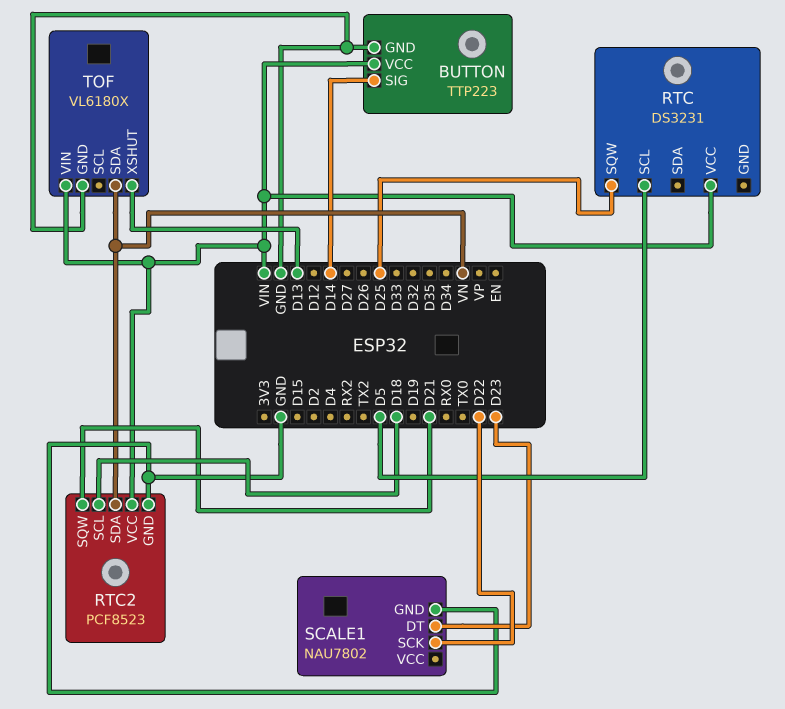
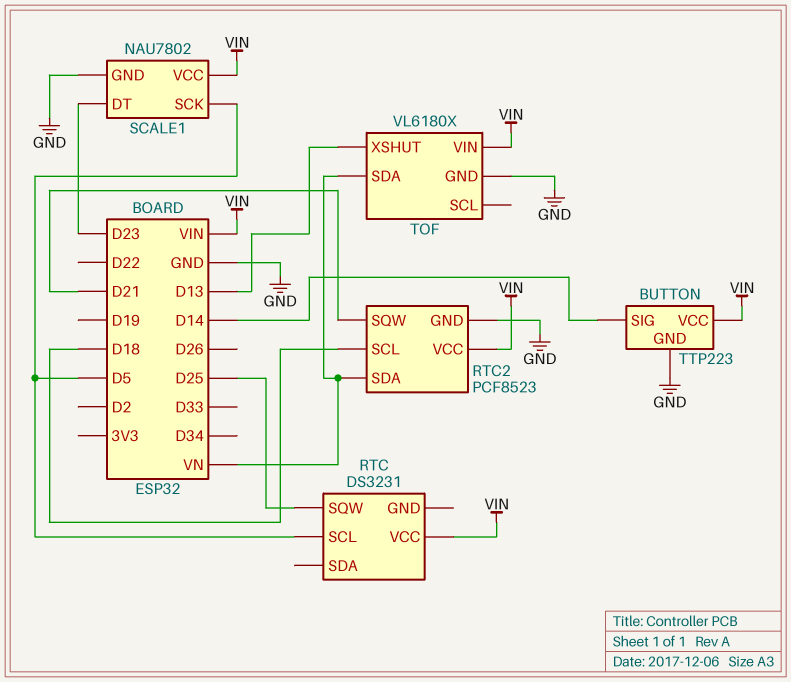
SCALE1 pin SCK: D22 -> D5
SCALE1 pin VCC: none -> VIN

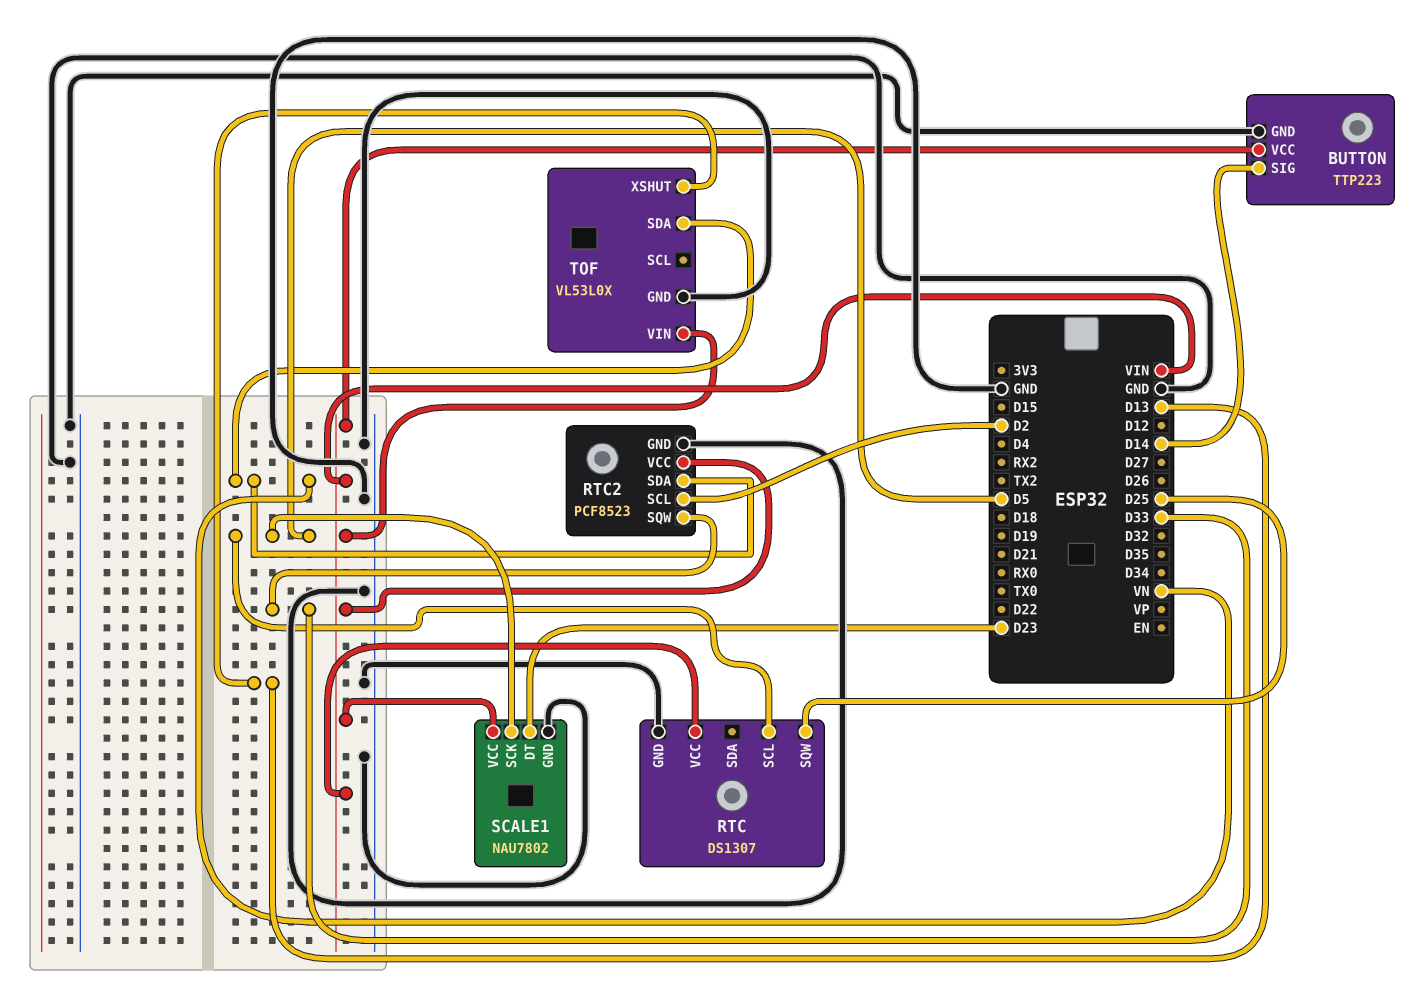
RTC: DS3231 -> DS1307
RTC pin GND: none -> GND
RTC2 pin SCL: D18 -> D2
RTC2 pin SQW: D21 -> D33
TOF: VL6180X -> VL53L0X

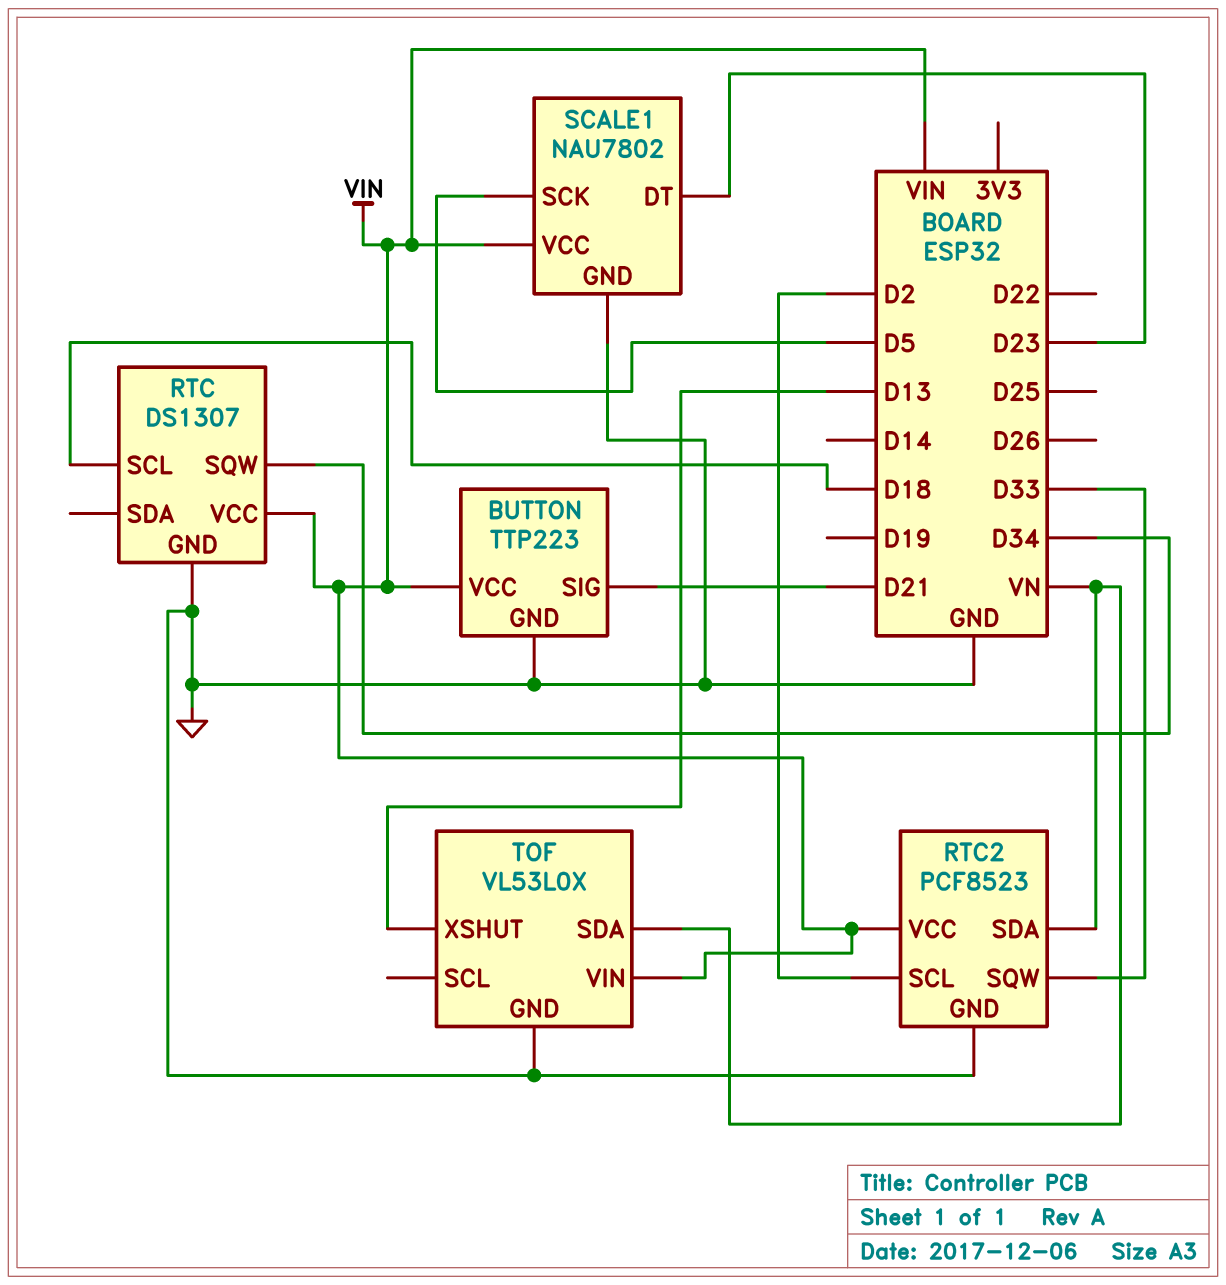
BUTTON pin SIG: D14 -> D21
RTC pin SCL: D5 -> D18
RTC pin SQW: D25 -> D34

